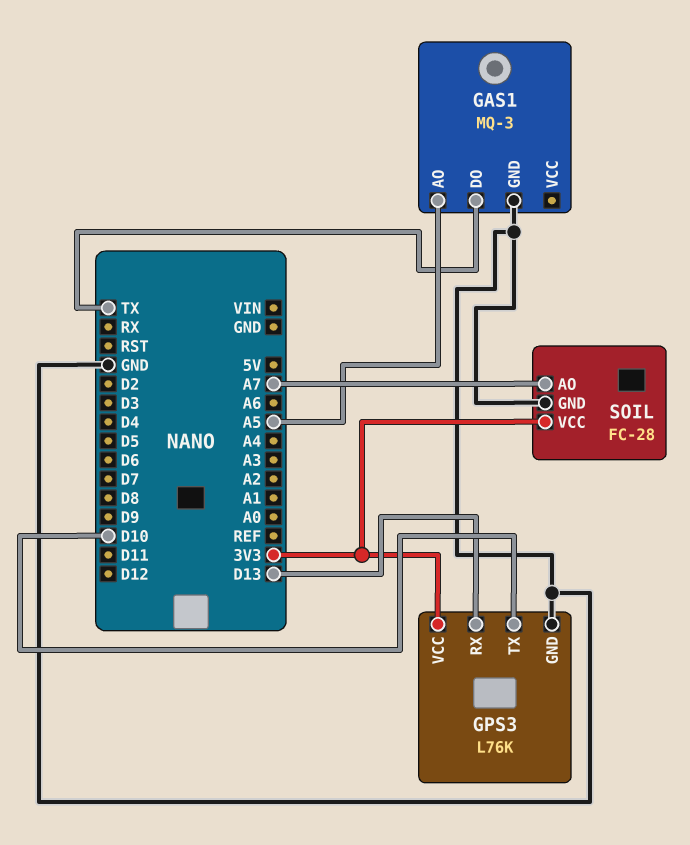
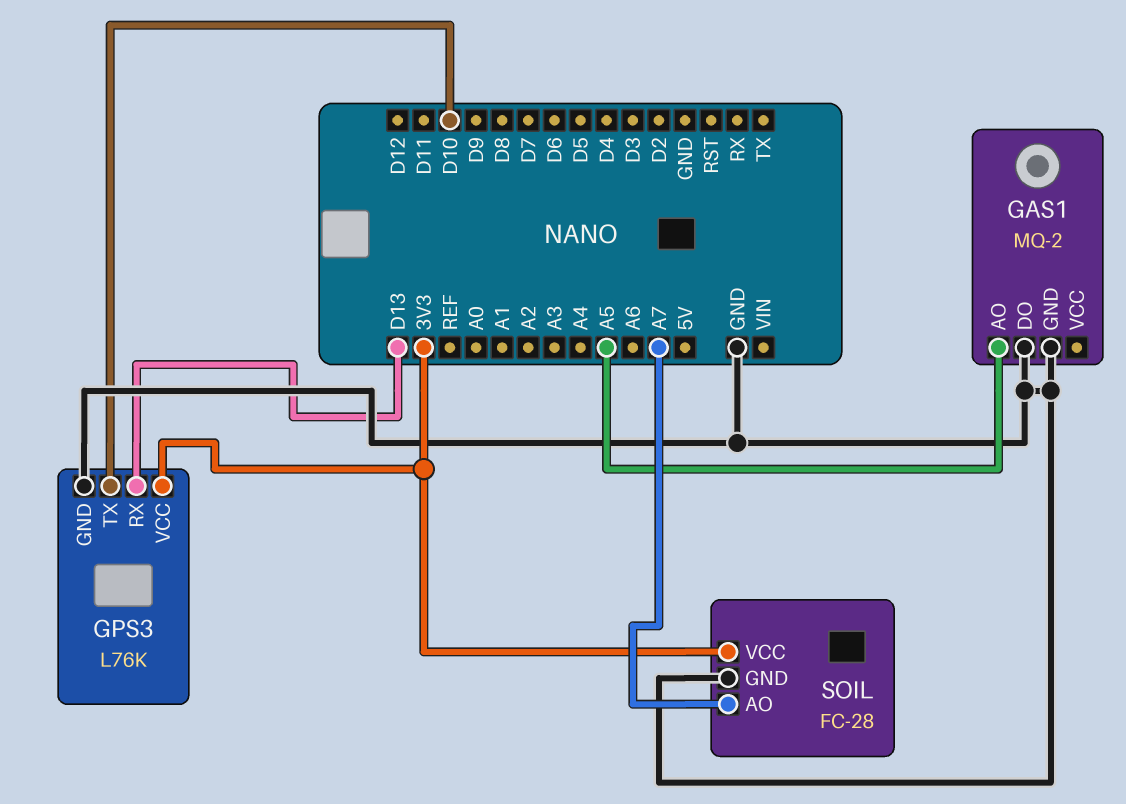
GAS1: MQ-3 -> MQ-2
GAS1 pin DO: TX -> GND

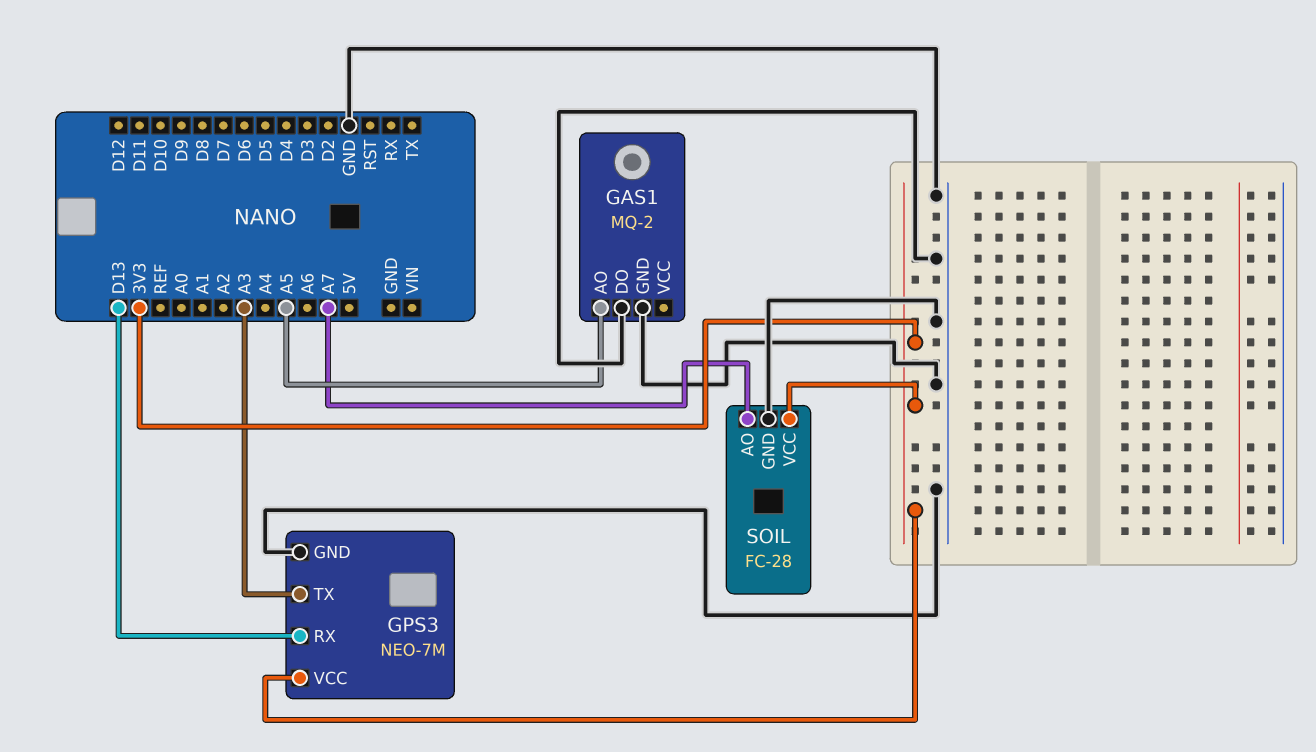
GPS3: L76K -> NEO-7M
GPS3 pin TX: D10 -> A3

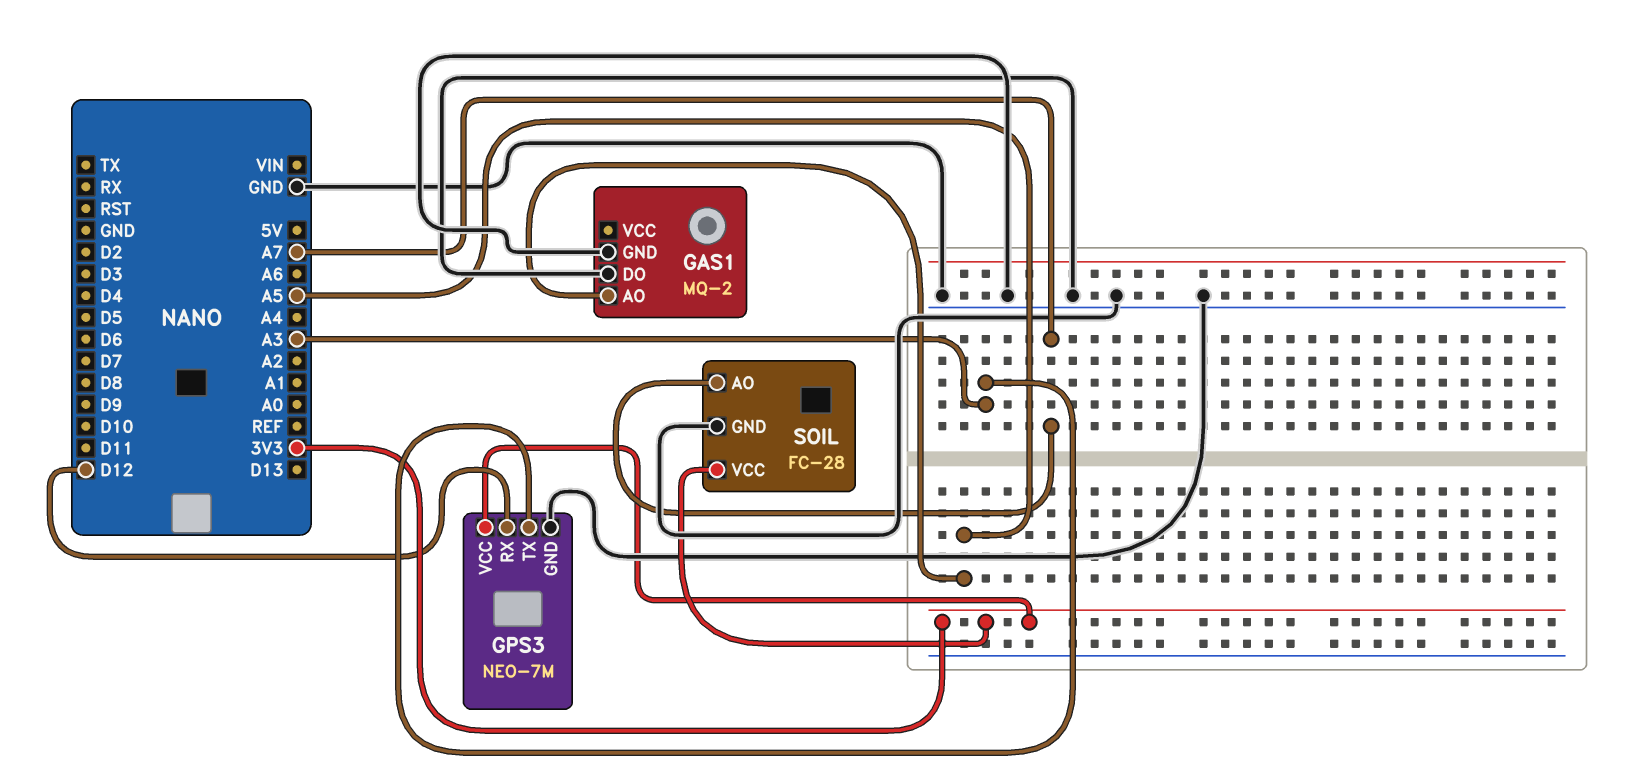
GPS3 pin RX: D13 -> D12

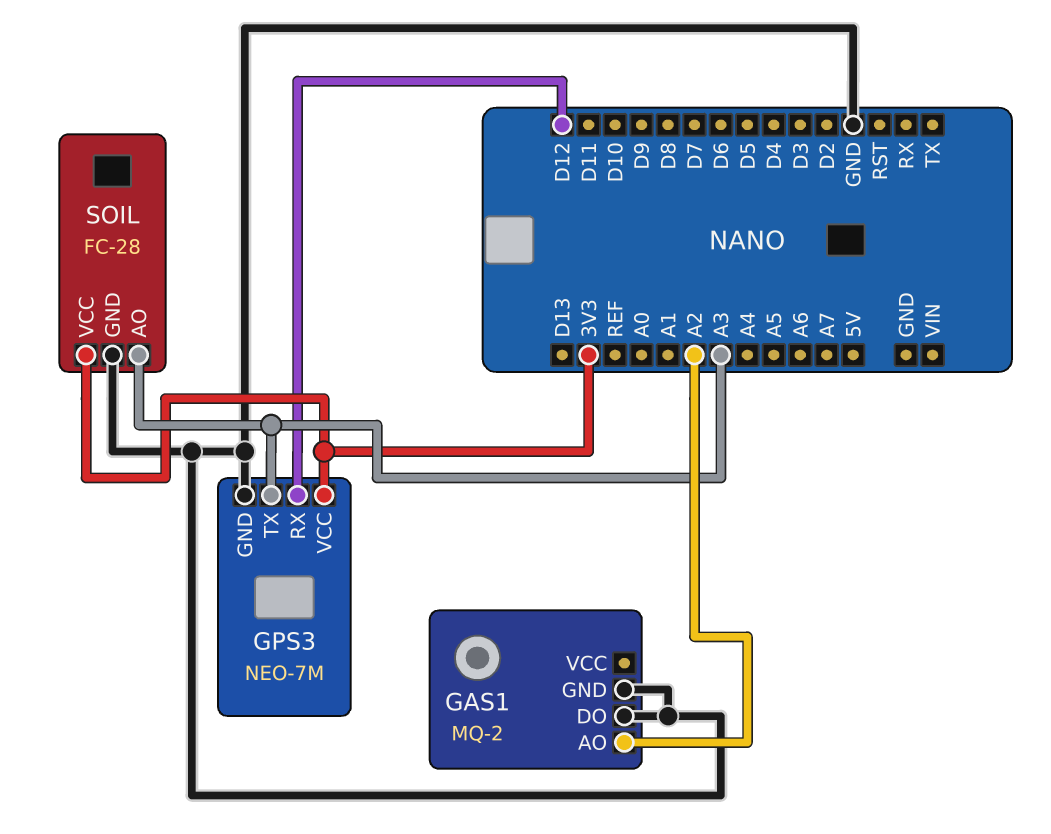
GAS1 pin AO: A5 -> A2
SOIL pin AO: A7 -> A3

